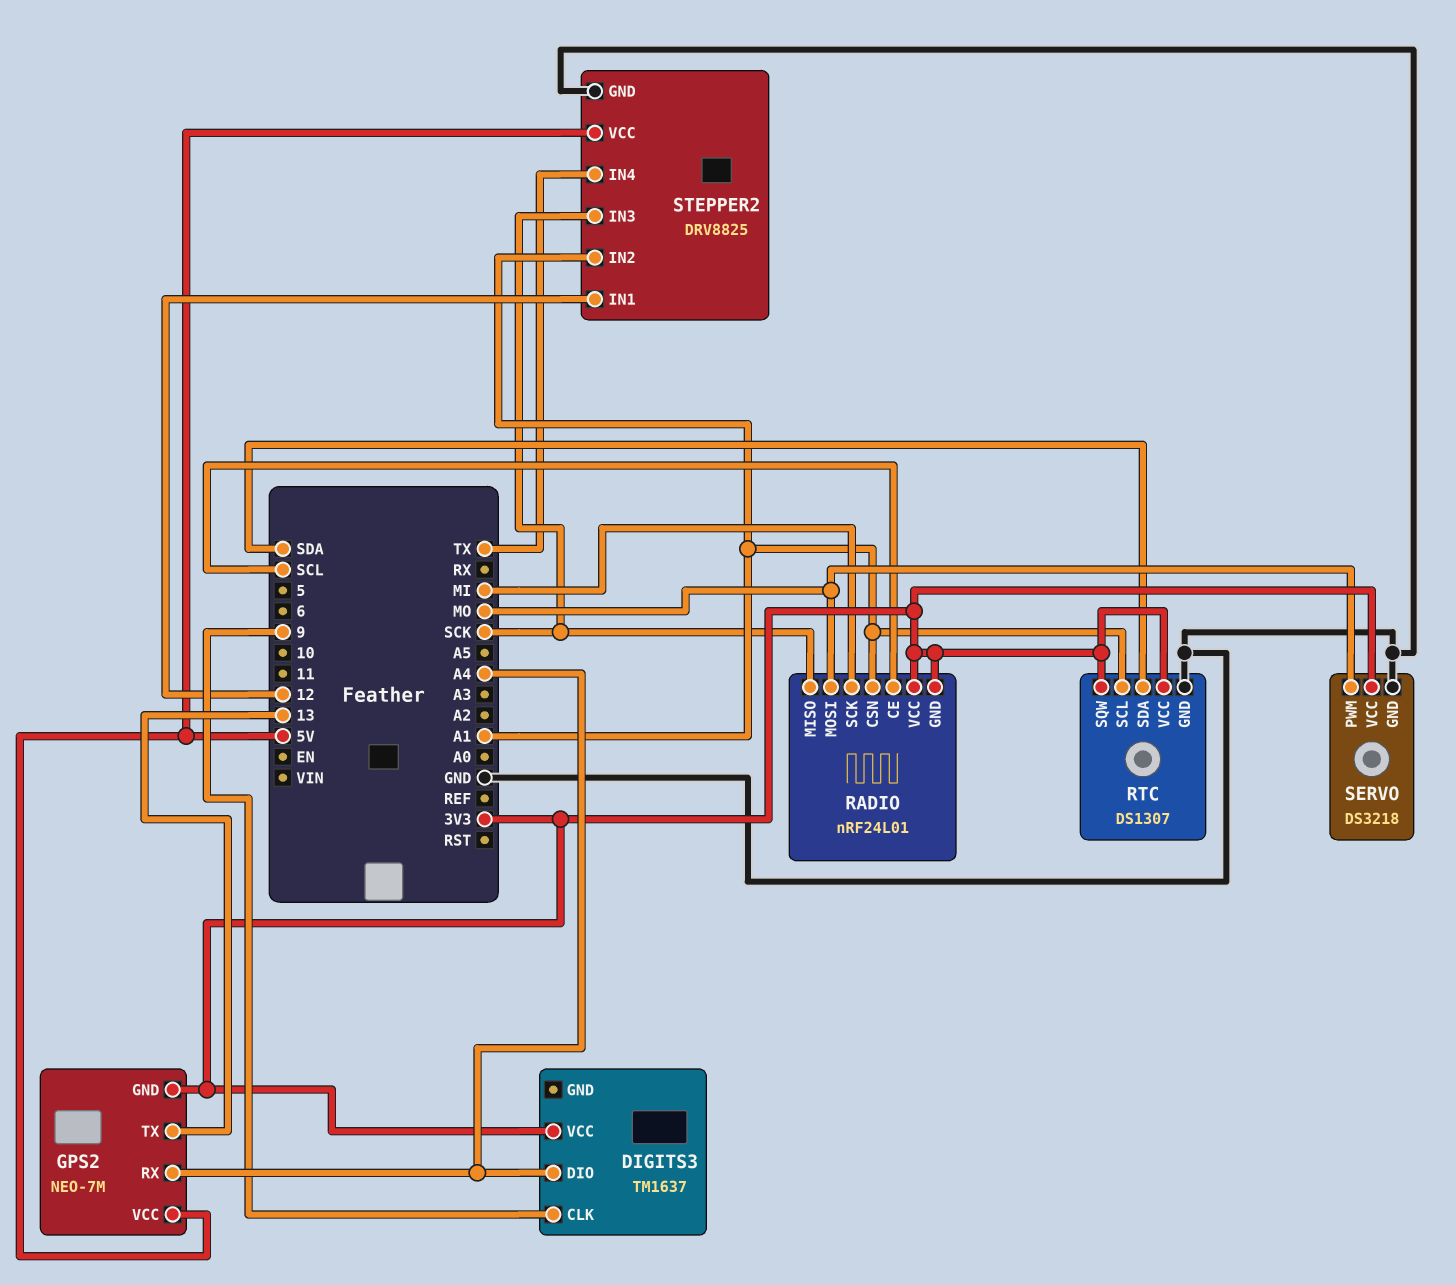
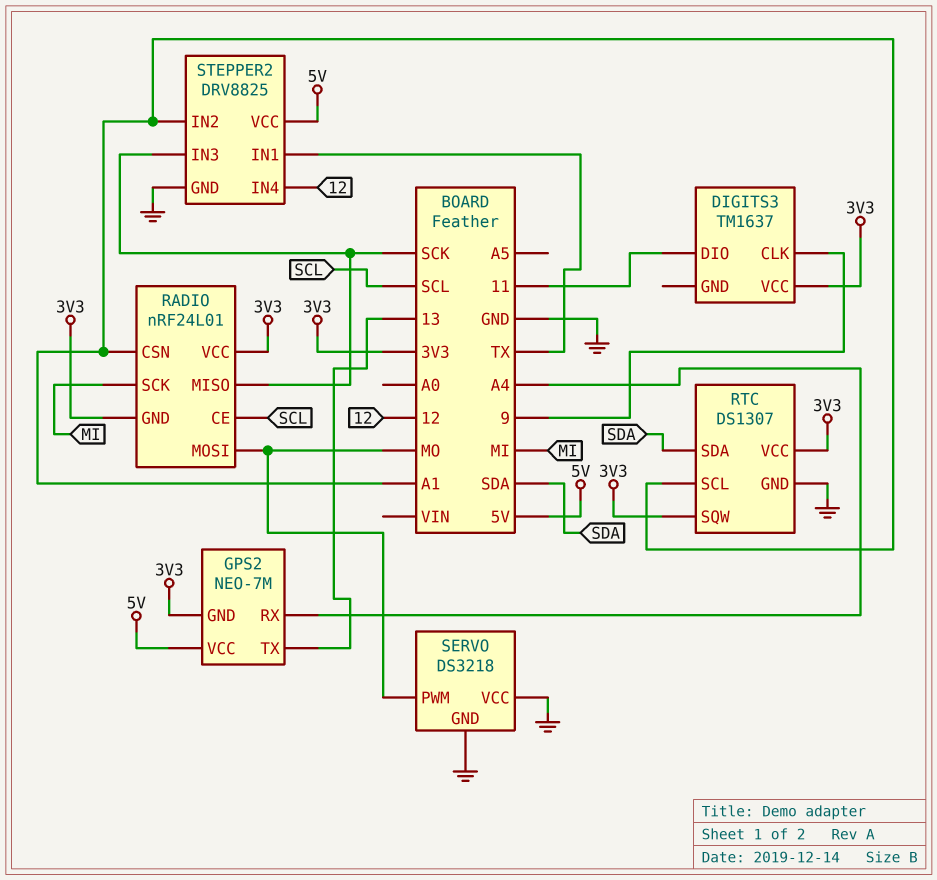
DIGITS3 pin DIO: A4 -> 11
SERVO pin VCC: 3V3 -> GND
STEPPER2 pin IN1: 12 -> TX
STEPPER2 pin IN4: TX -> 12

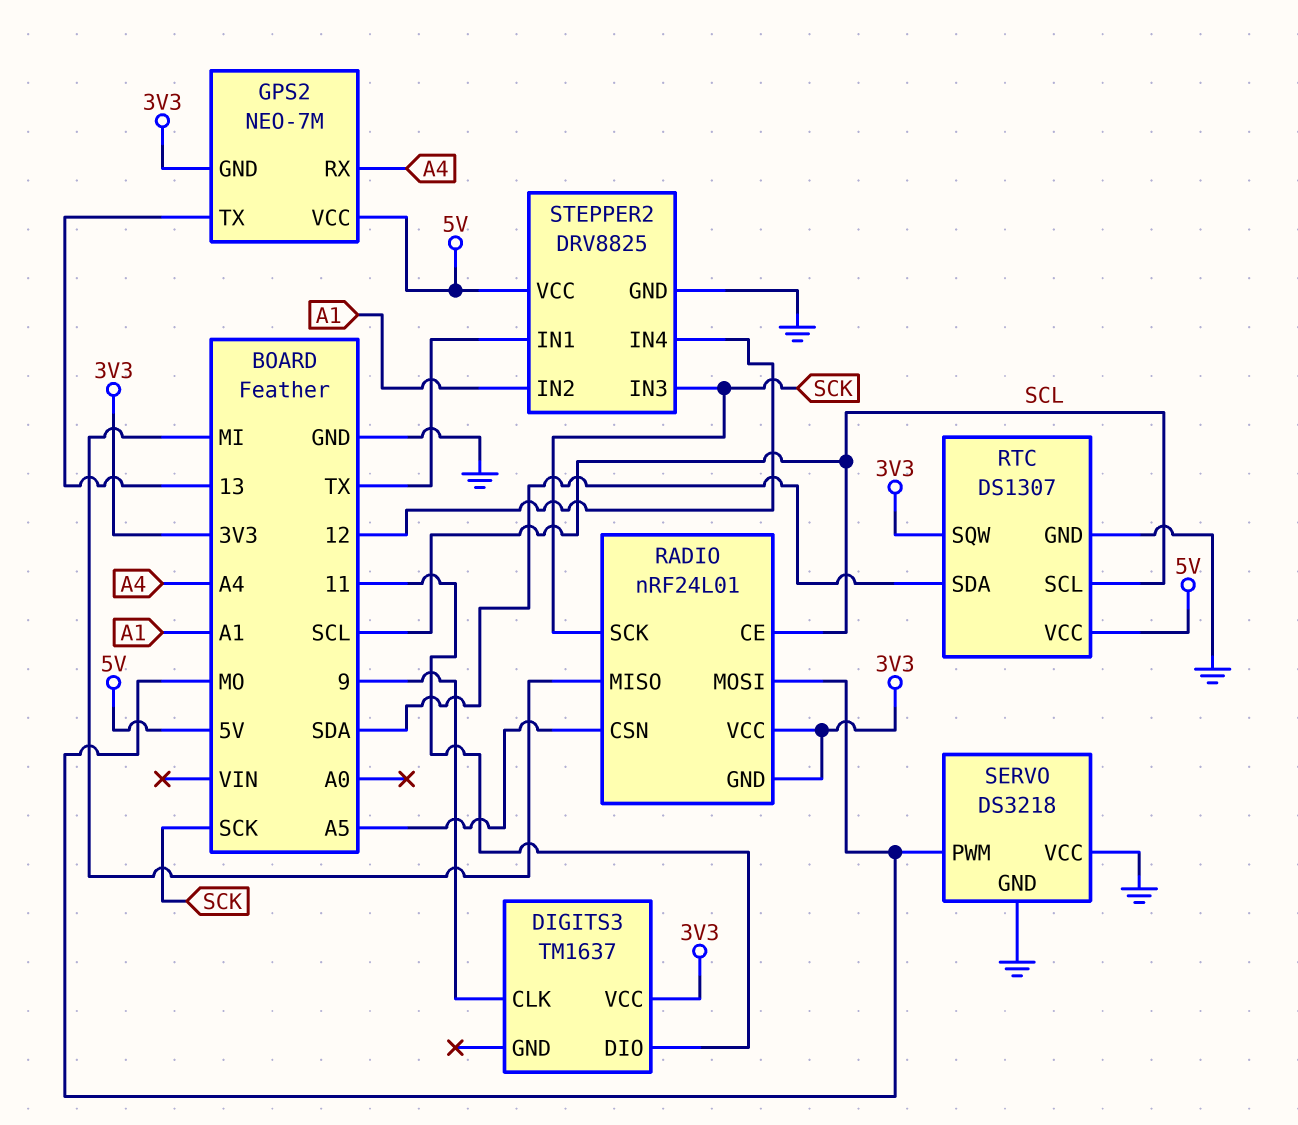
RADIO pin CSN: A1 -> A5
RADIO pin MISO: SCK -> MI
RADIO pin SCK: MI -> SCK
RTC pin SCL: A1 -> SCL
RTC pin VCC: 3V3 -> 5V

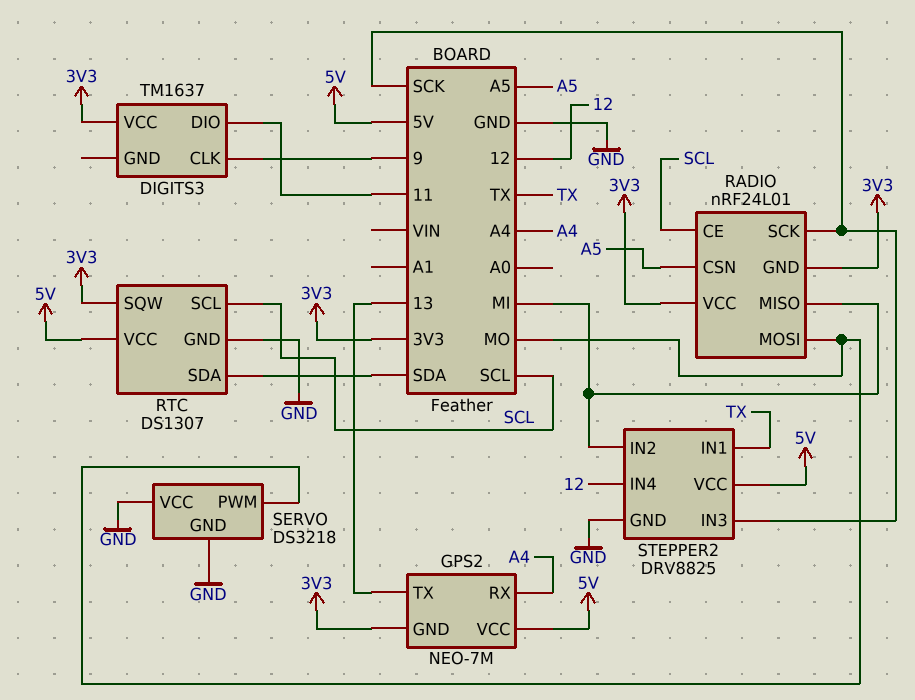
STEPPER2 pin IN2: A1 -> MI

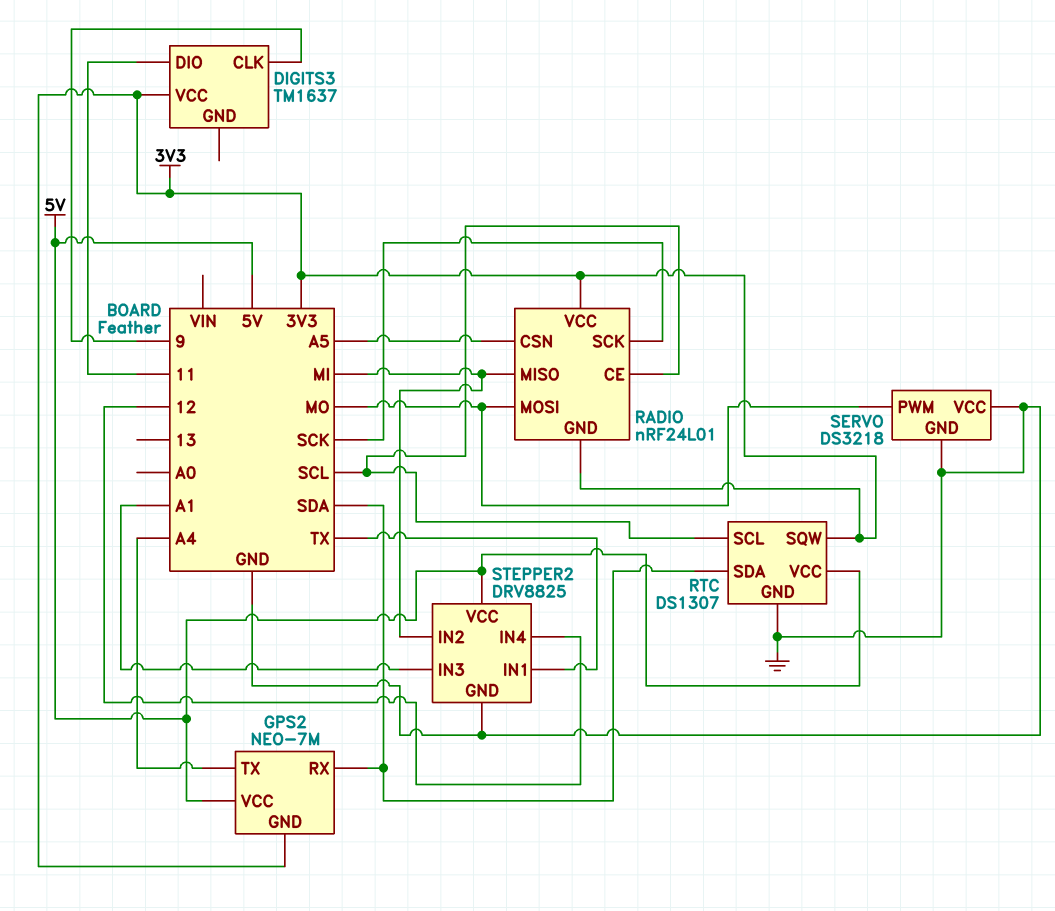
GPS2 pin RX: A4 -> SDA
GPS2 pin TX: 13 -> A4
STEPPER2 pin IN3: SCK -> A1

